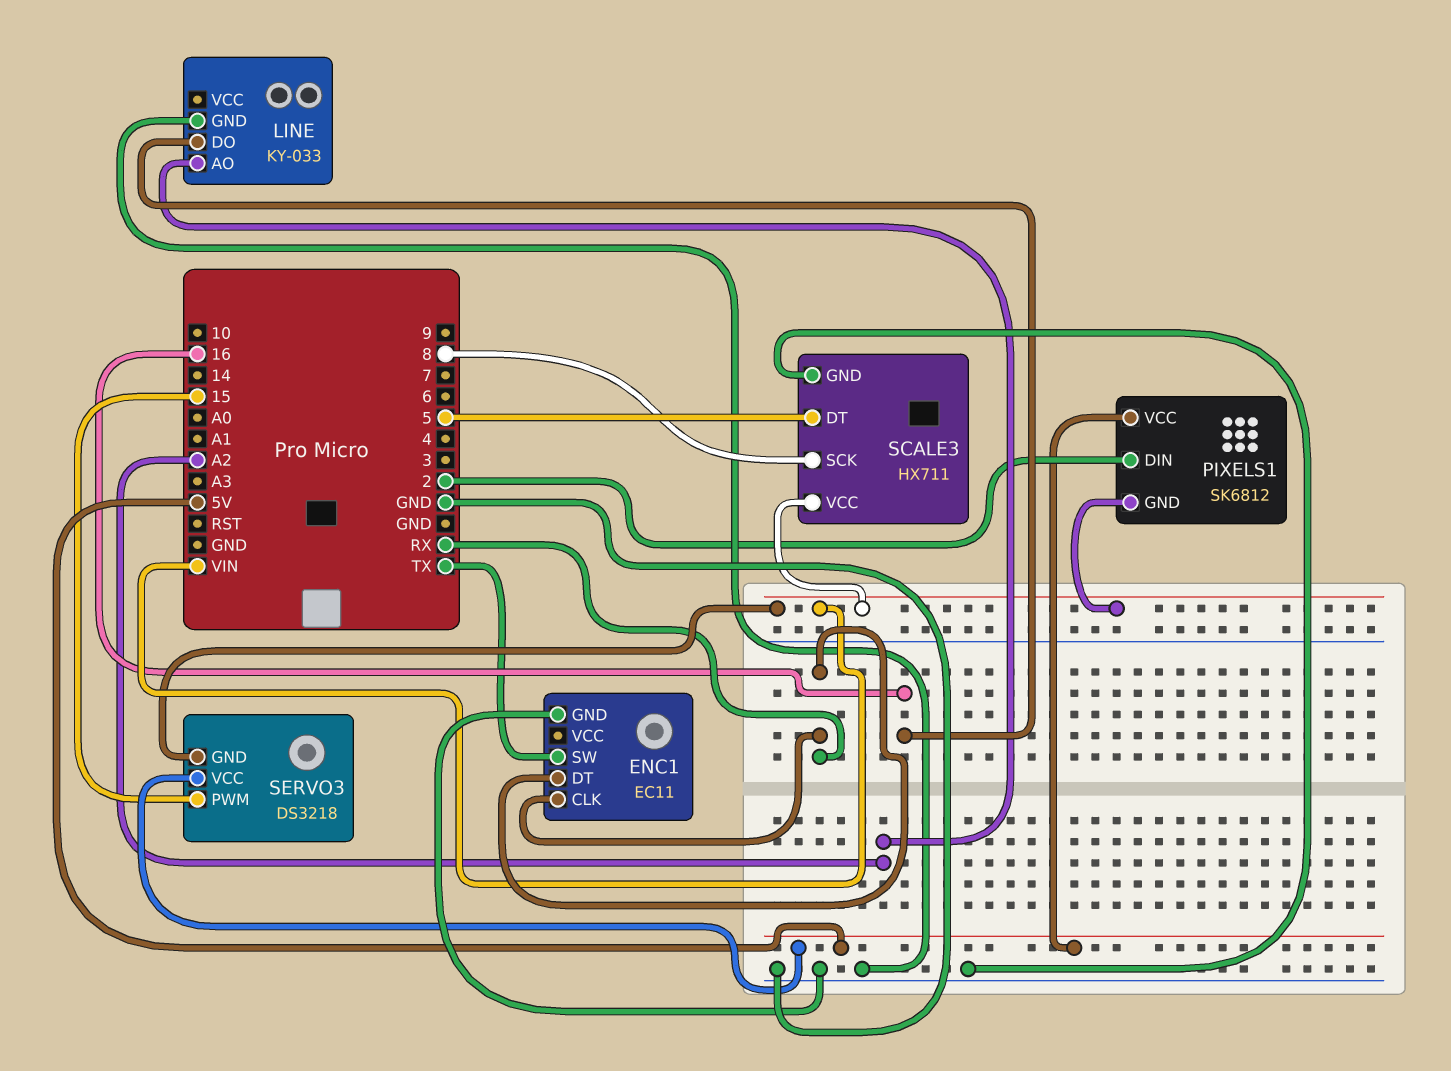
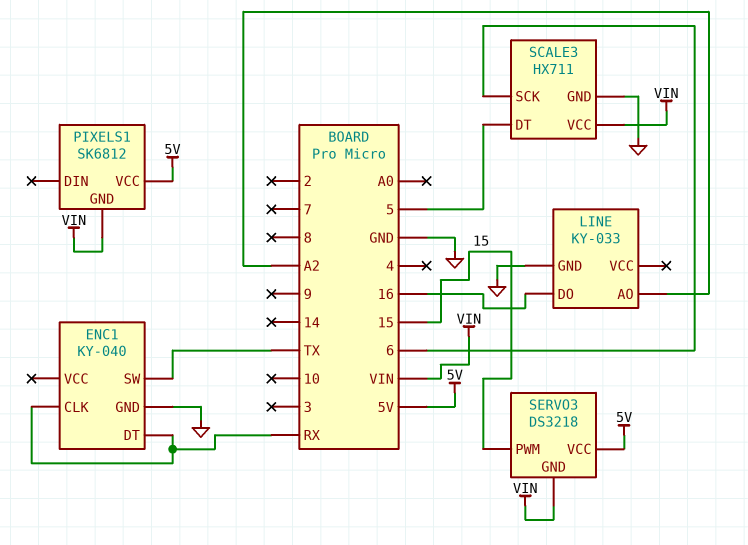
ENC1: EC11 -> KY-040
PIXELS1 pin DIN: 2 -> none
SCALE3 pin SCK: 8 -> 6

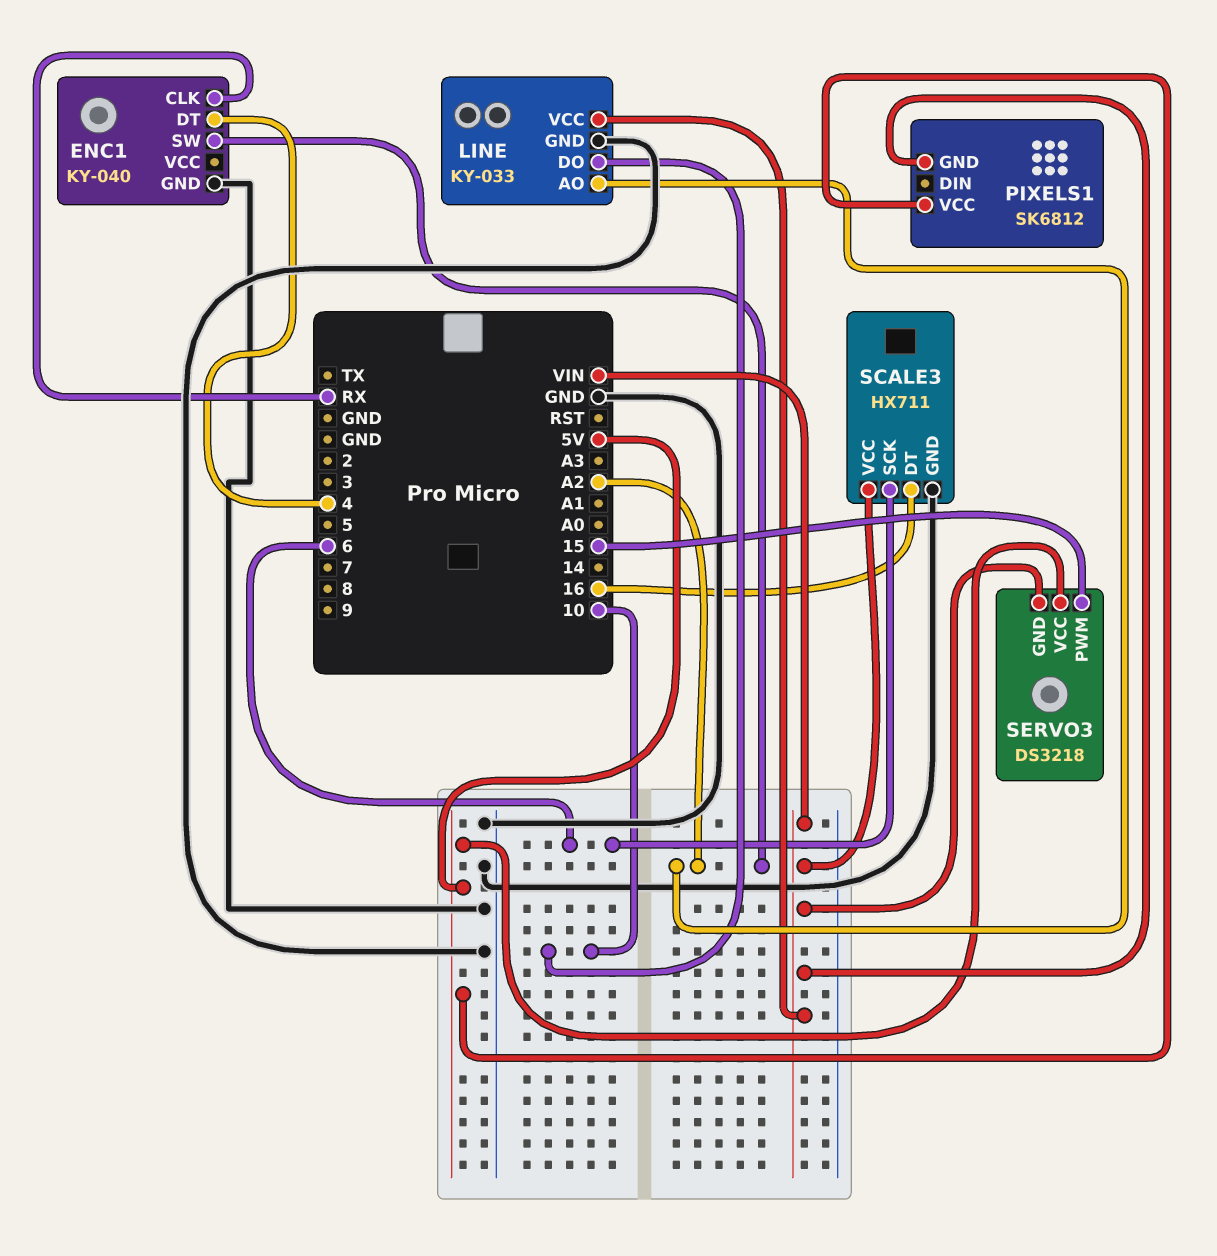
ENC1 pin DT: RX -> 4
ENC1 pin SW: TX -> A2
LINE pin DO: 16 -> 10
LINE pin VCC: none -> VIN
SCALE3 pin DT: 5 -> 16

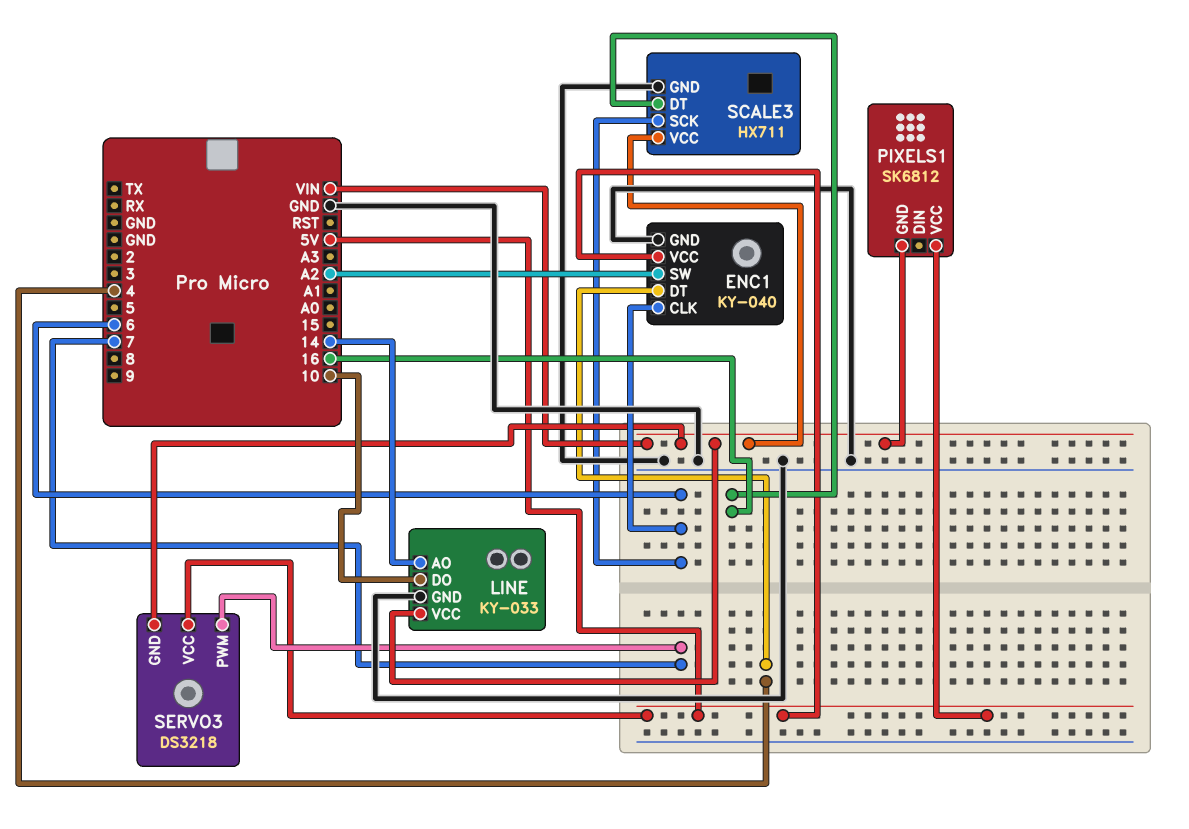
ENC1 pin CLK: RX -> 6
ENC1 pin VCC: none -> 5V
LINE pin AO: A2 -> 14
SERVO3 pin PWM: 15 -> 7

